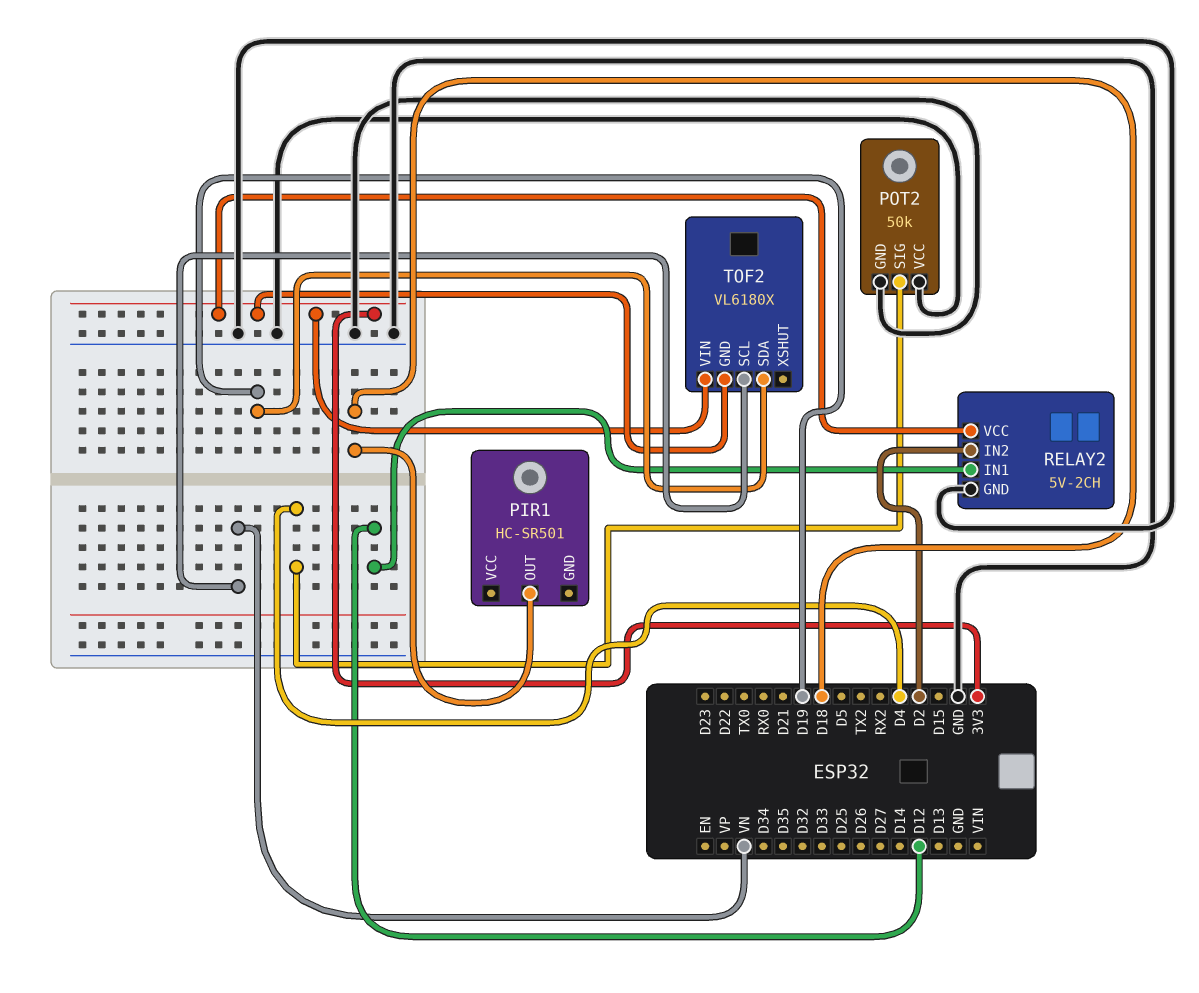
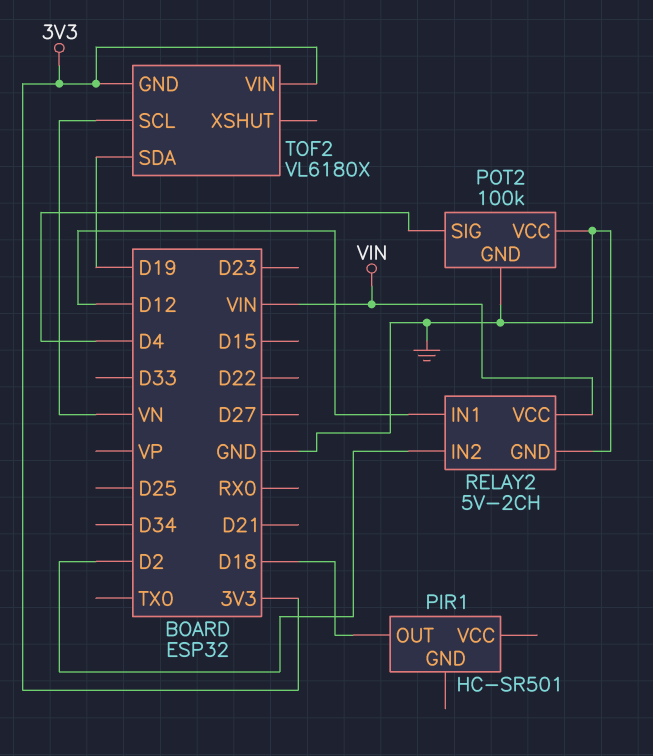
POT2: 50k -> 100k
RELAY2 pin VCC: 3V3 -> VIN

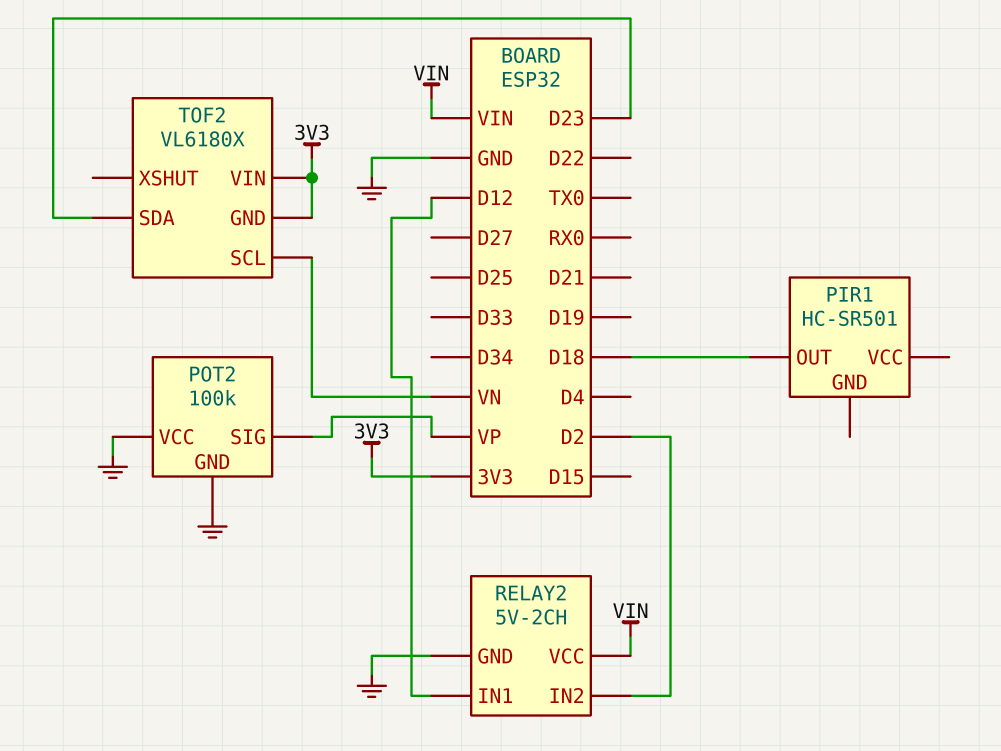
POT2 pin SIG: D4 -> VP
TOF2 pin SDA: D19 -> D23

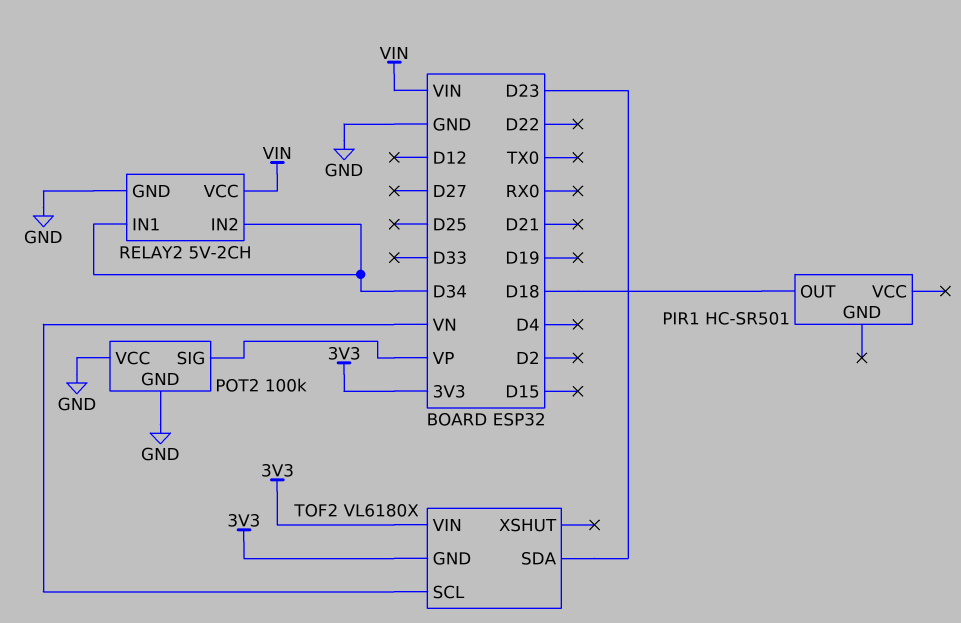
RELAY2 pin IN1: D12 -> D34
RELAY2 pin IN2: D2 -> D34

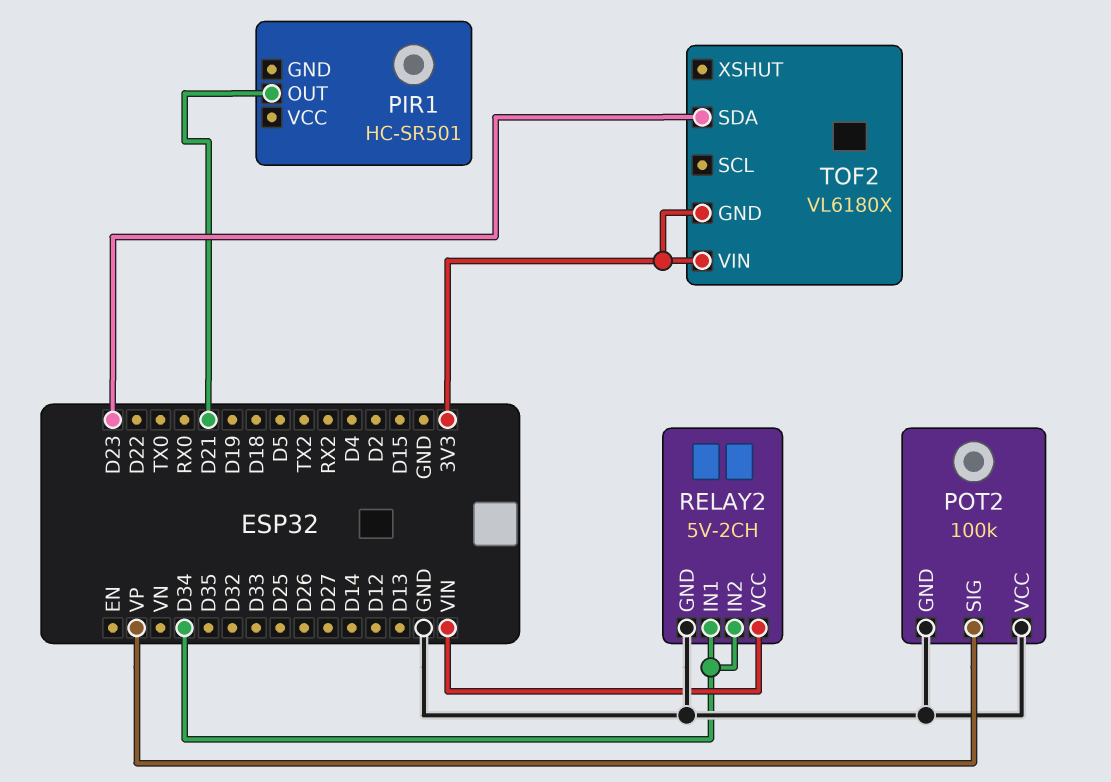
PIR1 pin OUT: D18 -> D21
TOF2 pin SCL: VN -> none

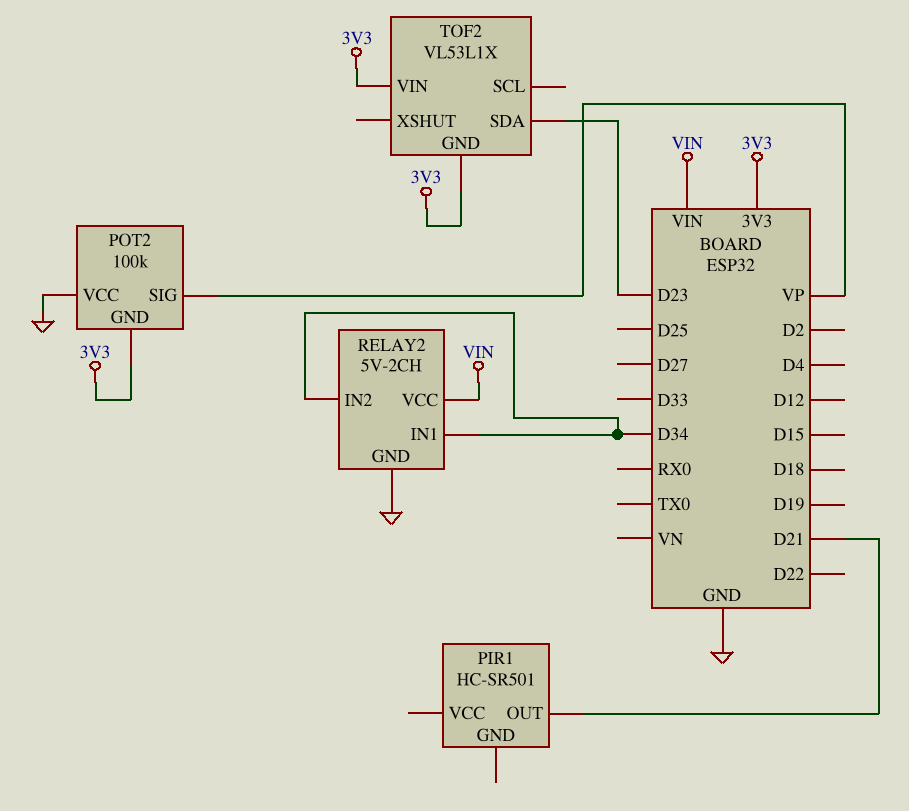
POT2 pin GND: GND -> 3V3
TOF2: VL6180X -> VL53L1X

